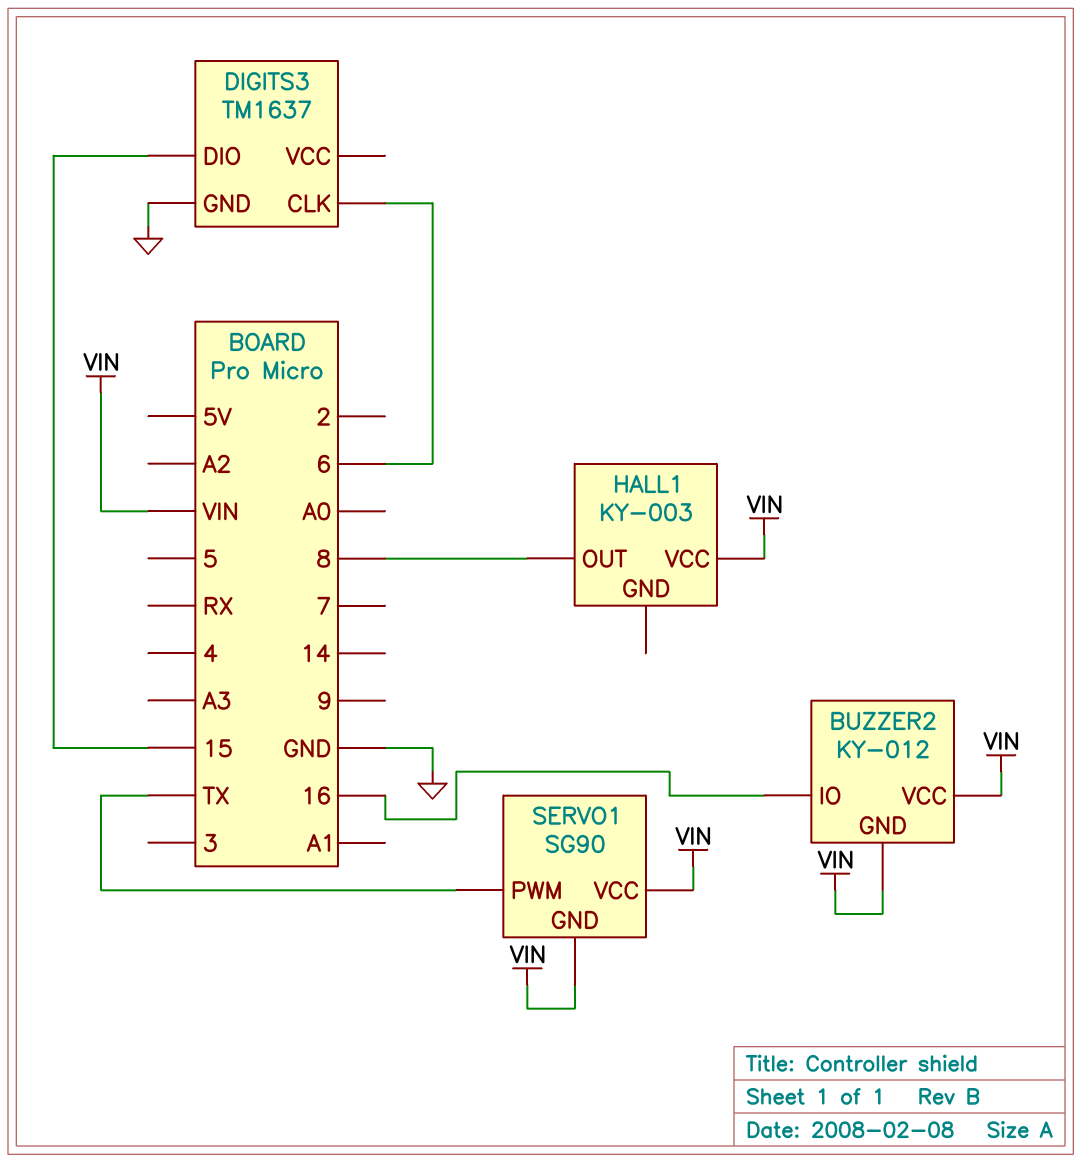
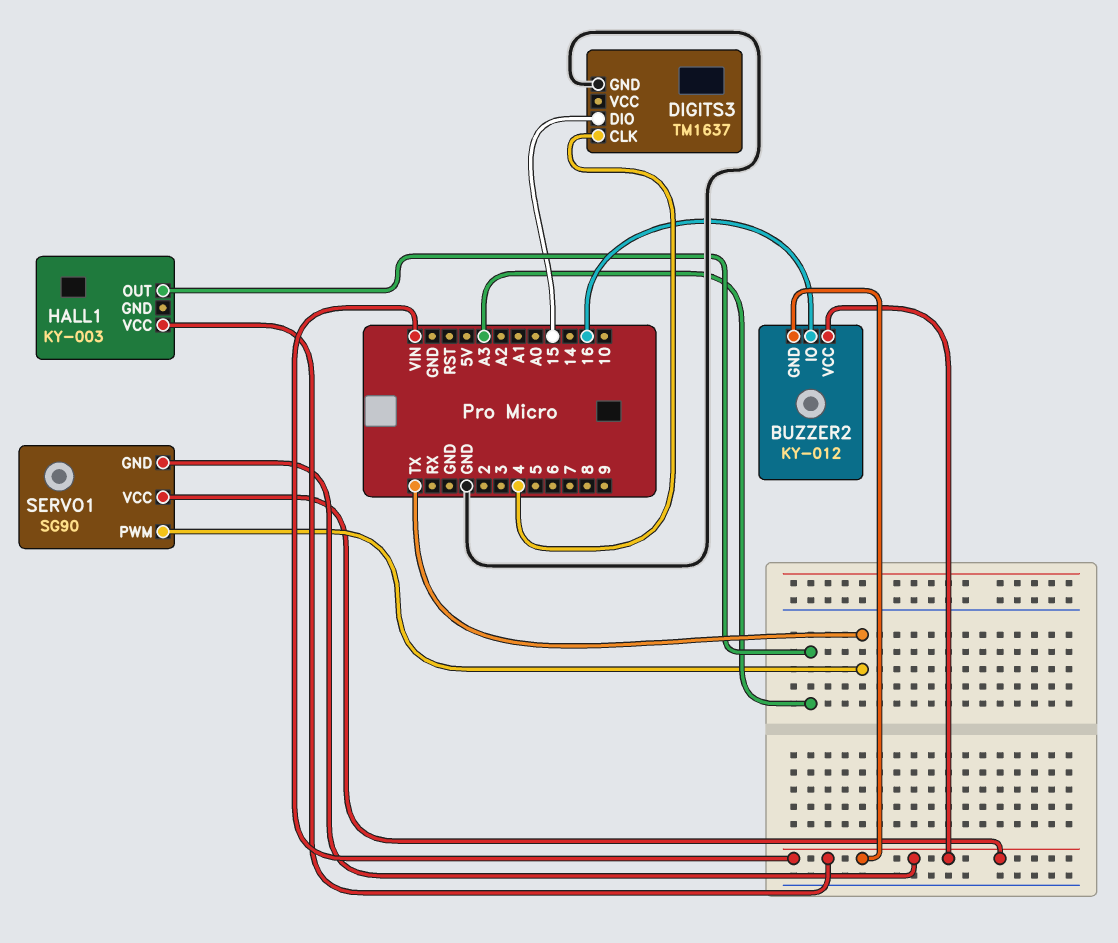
DIGITS3 pin CLK: 6 -> 4
HALL1 pin OUT: 8 -> A3

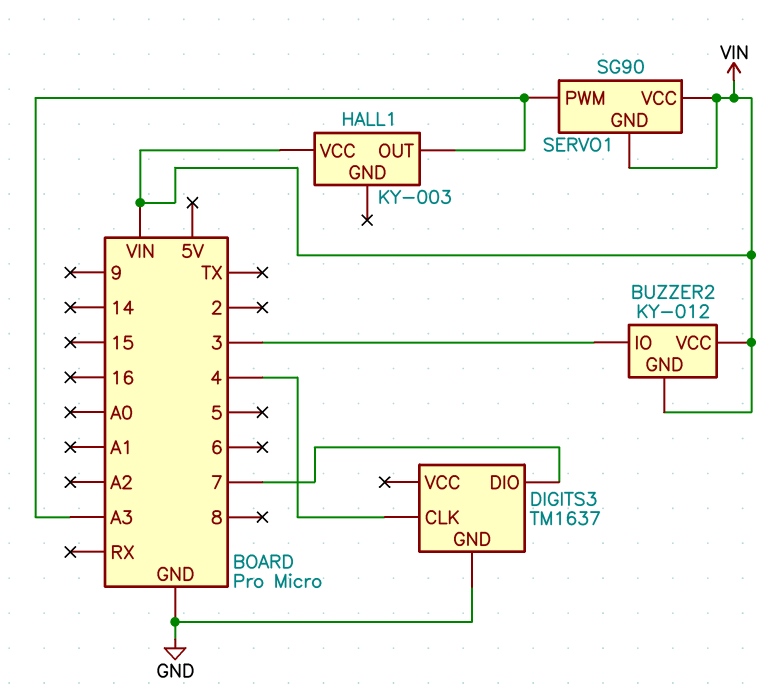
BUZZER2 pin IO: 16 -> 3
DIGITS3 pin DIO: 15 -> 7
SERVO1 pin PWM: TX -> A3

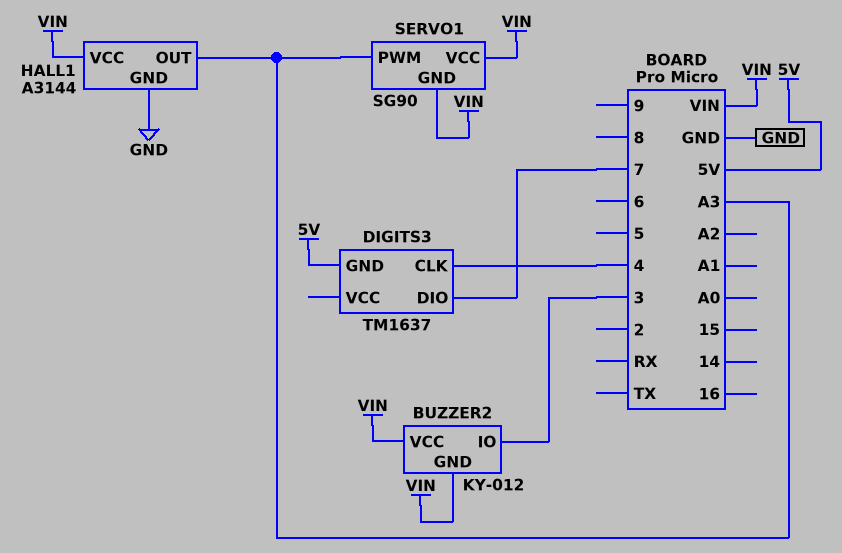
DIGITS3 pin GND: GND -> 5V
HALL1: KY-003 -> A3144
HALL1 pin GND: none -> GND

